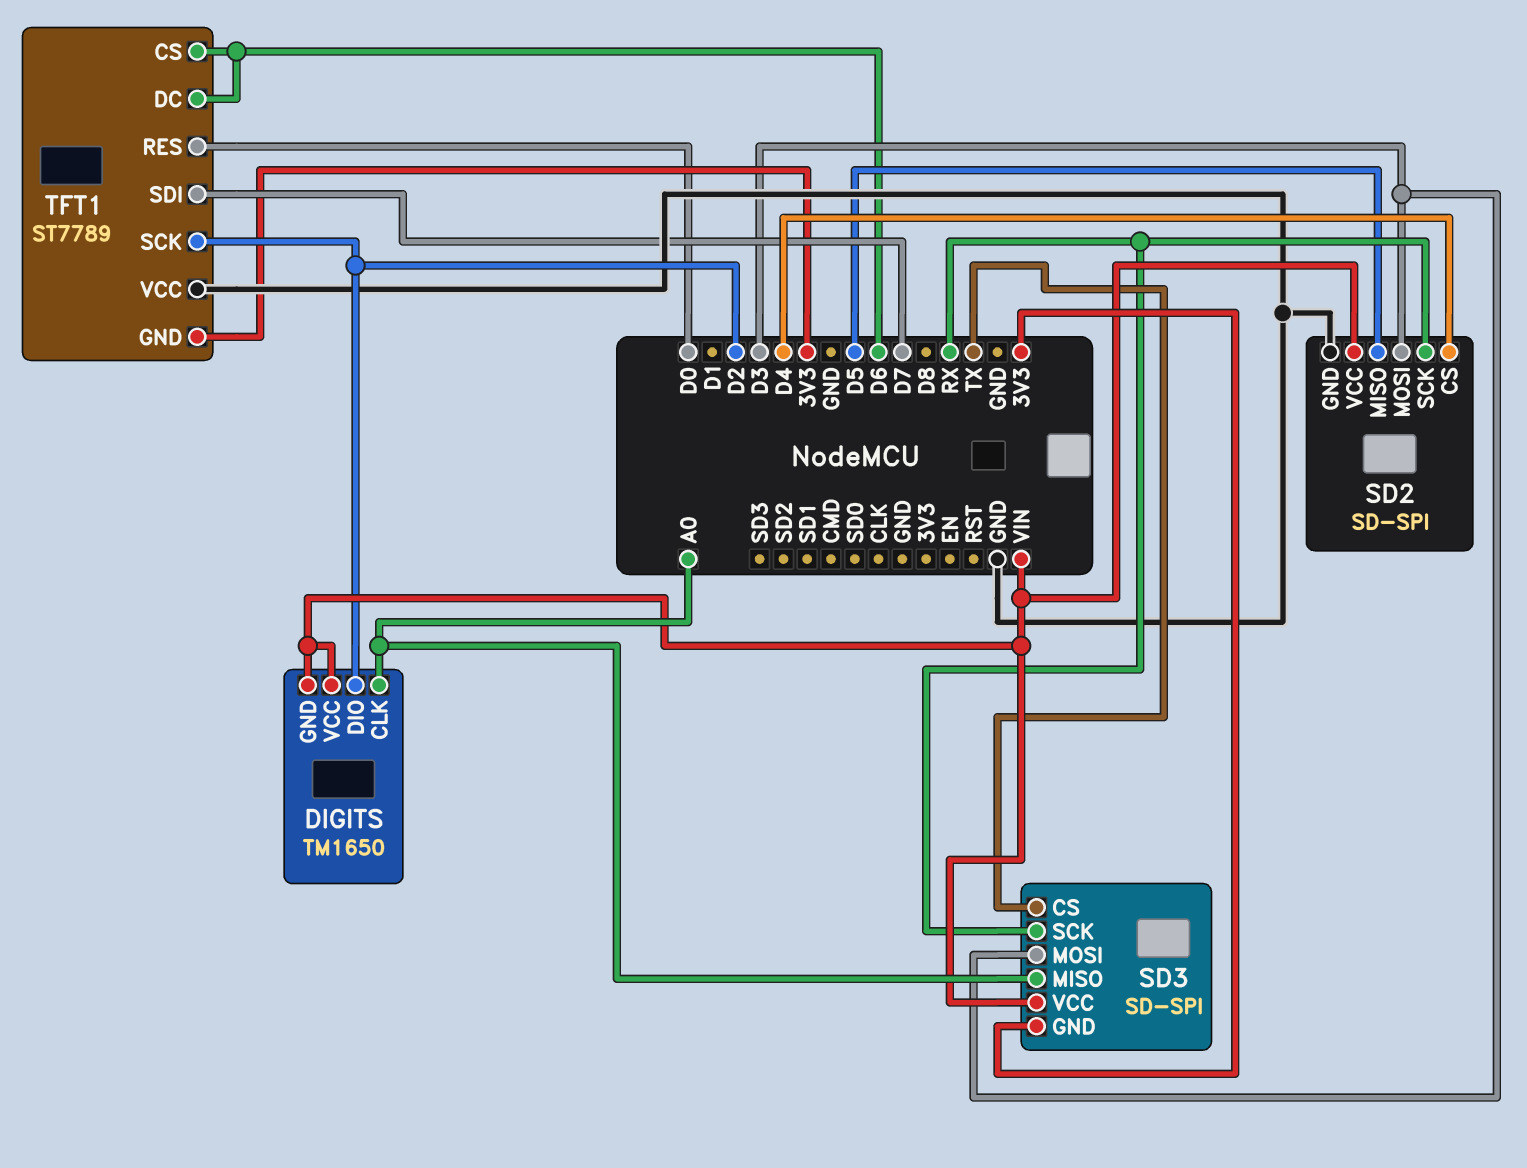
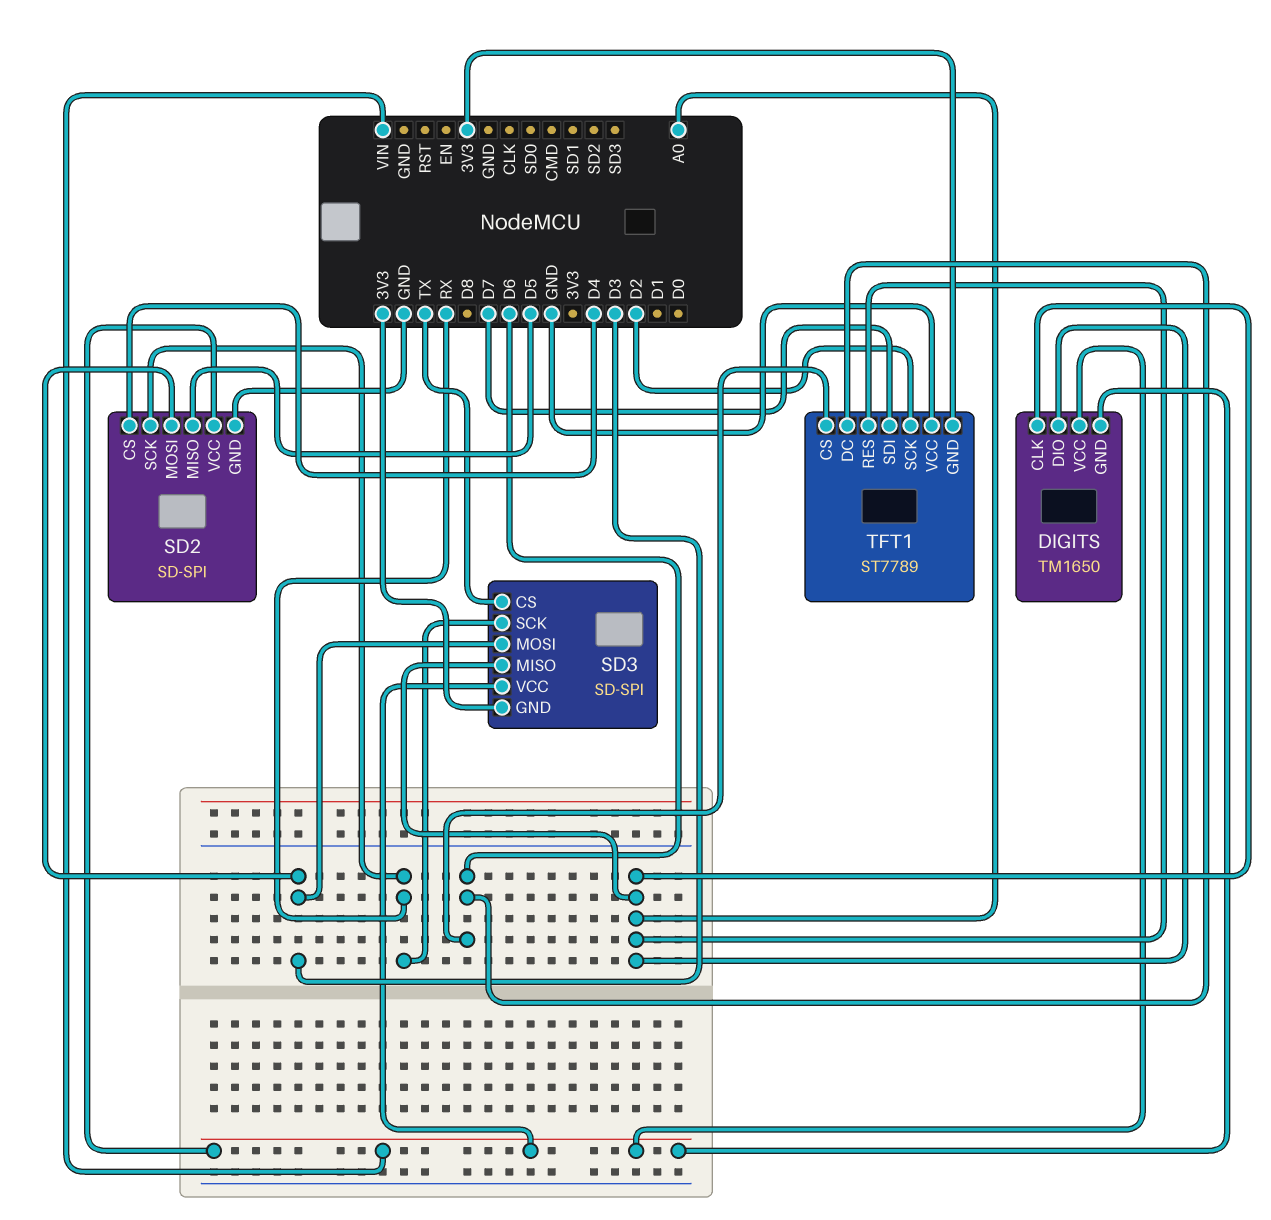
DIGITS pin DIO: D2 -> A0
TFT1 pin RES: D0 -> A0

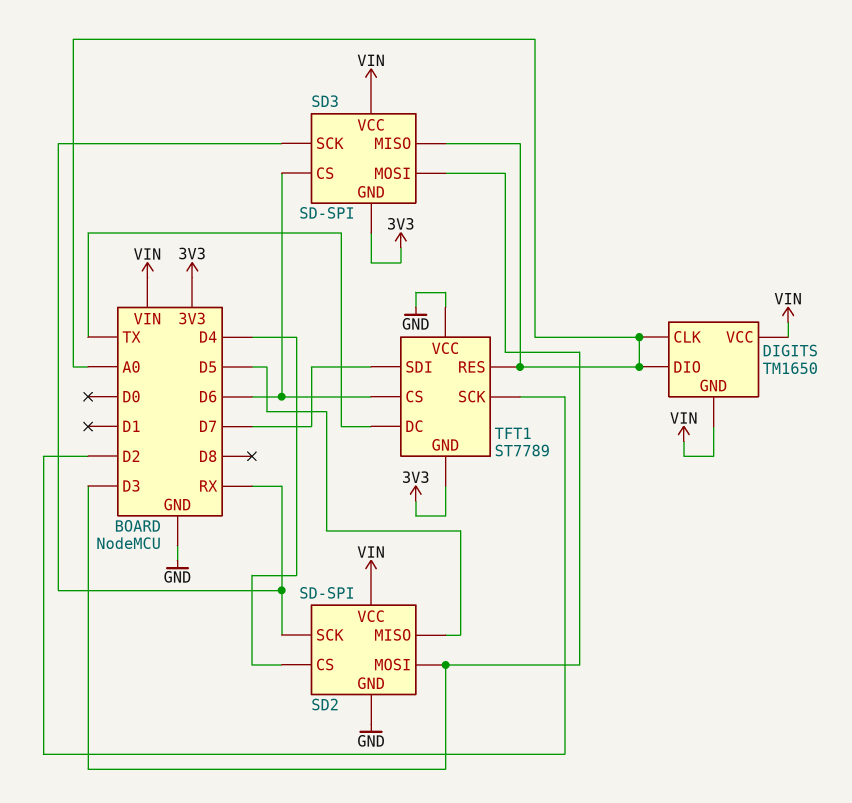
SD3 pin CS: TX -> D6
TFT1 pin DC: D6 -> TX

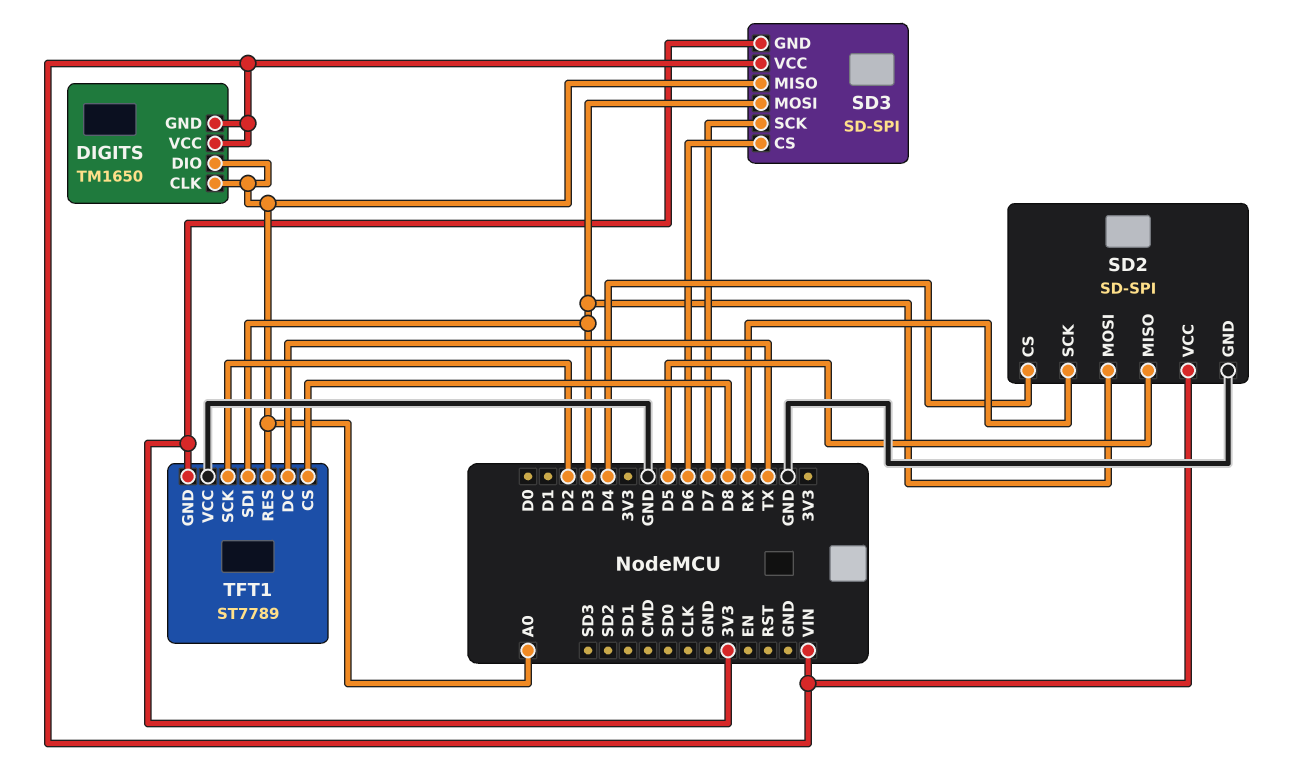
SD3 pin SCK: RX -> D7
TFT1 pin CS: D6 -> D8
TFT1 pin SDI: D7 -> D3

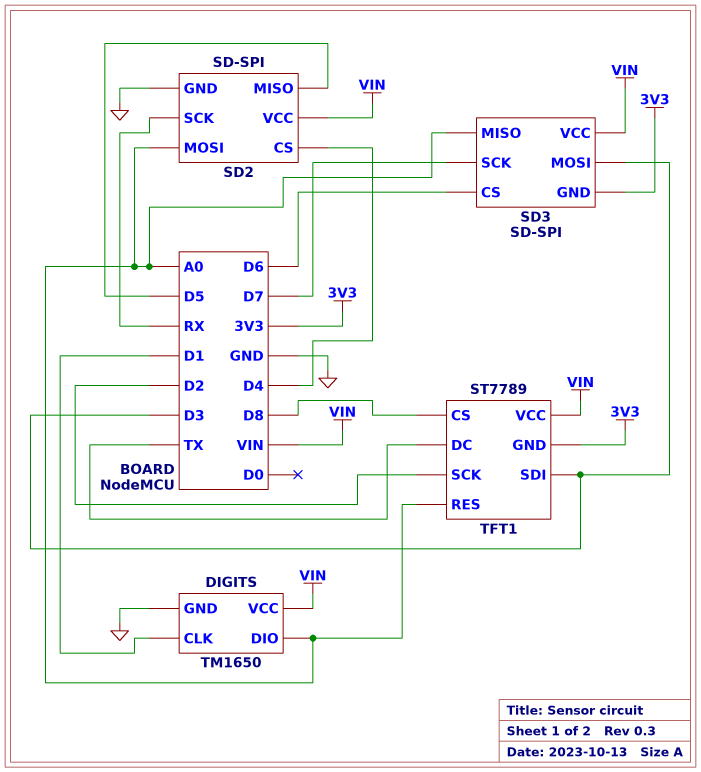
DIGITS pin CLK: A0 -> D1
DIGITS pin GND: VIN -> GND
SD2 pin MOSI: D3 -> A0
TFT1 pin VCC: GND -> VIN

